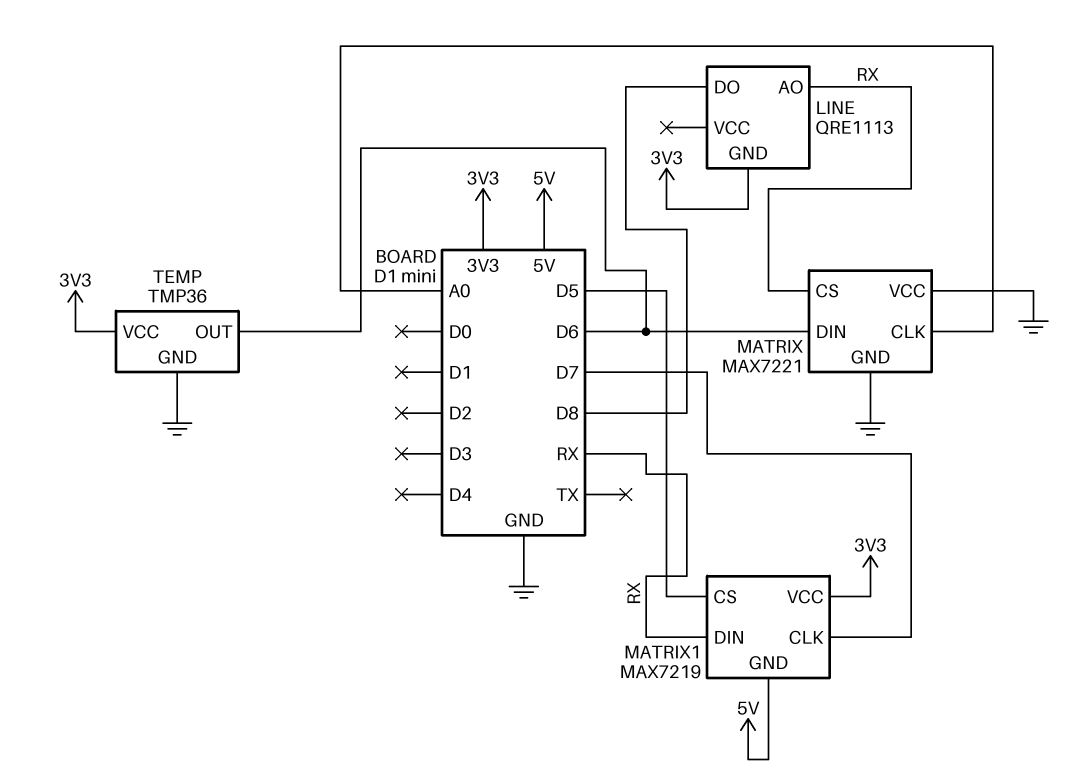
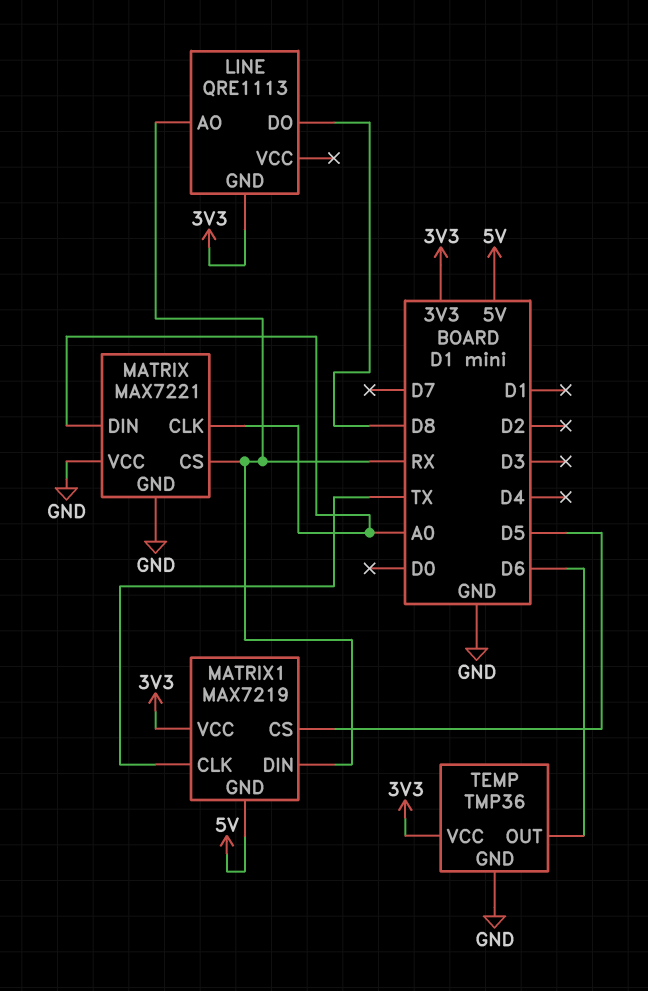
MATRIX pin DIN: D6 -> A0
MATRIX1 pin CLK: D7 -> TX

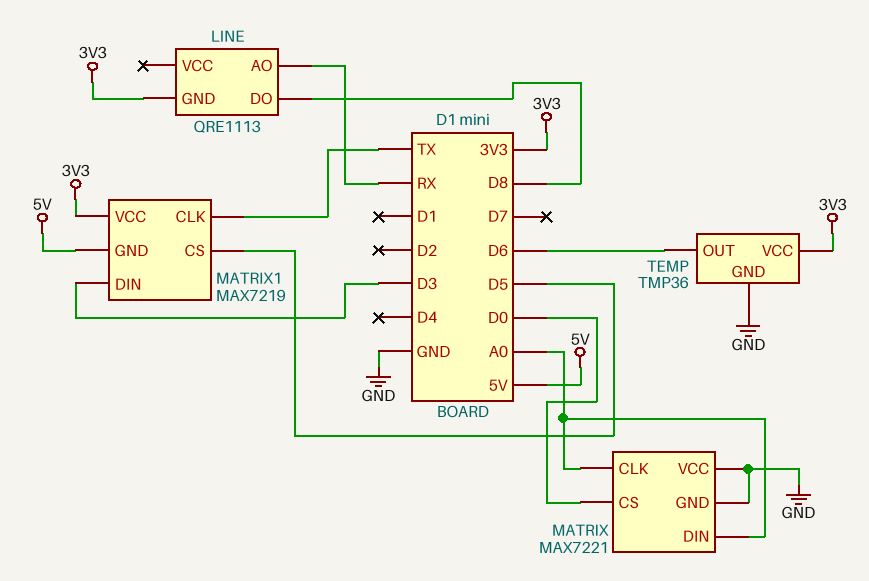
MATRIX pin CS: RX -> D0
MATRIX1 pin DIN: RX -> D3

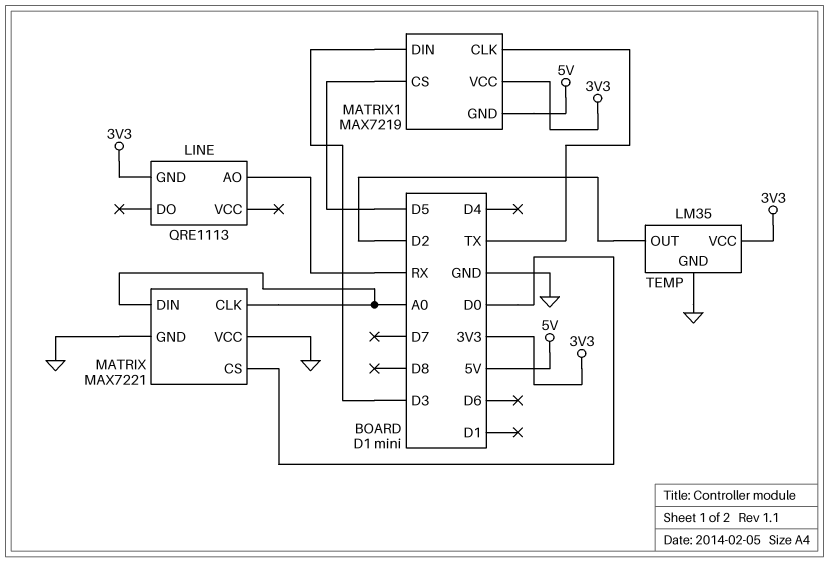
LINE pin DO: D8 -> none
TEMP: TMP36 -> LM35
TEMP pin OUT: D6 -> D2

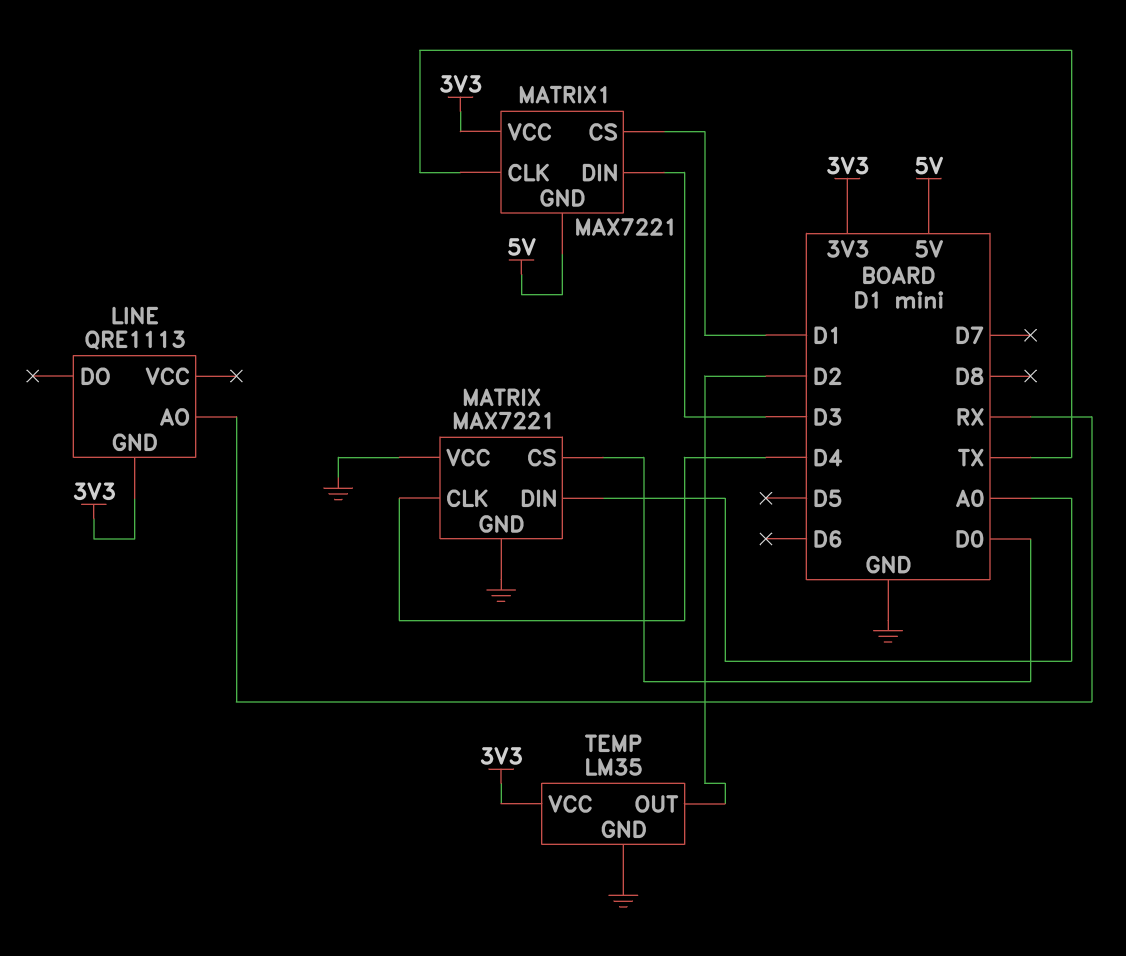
MATRIX pin CLK: A0 -> D4
MATRIX1: MAX7219 -> MAX7221
MATRIX1 pin CS: D5 -> D1

